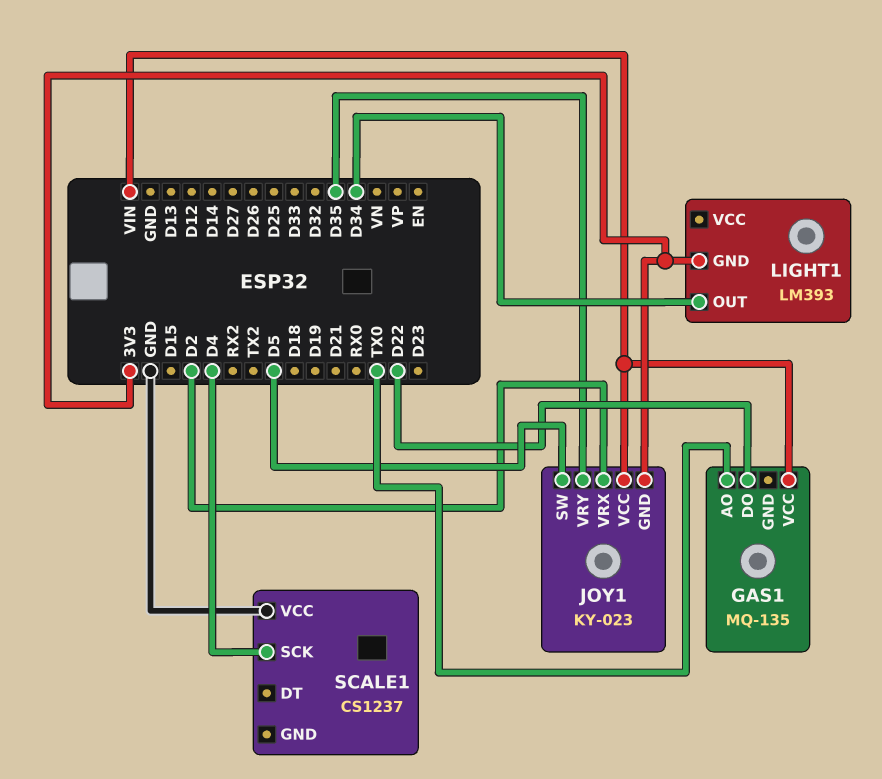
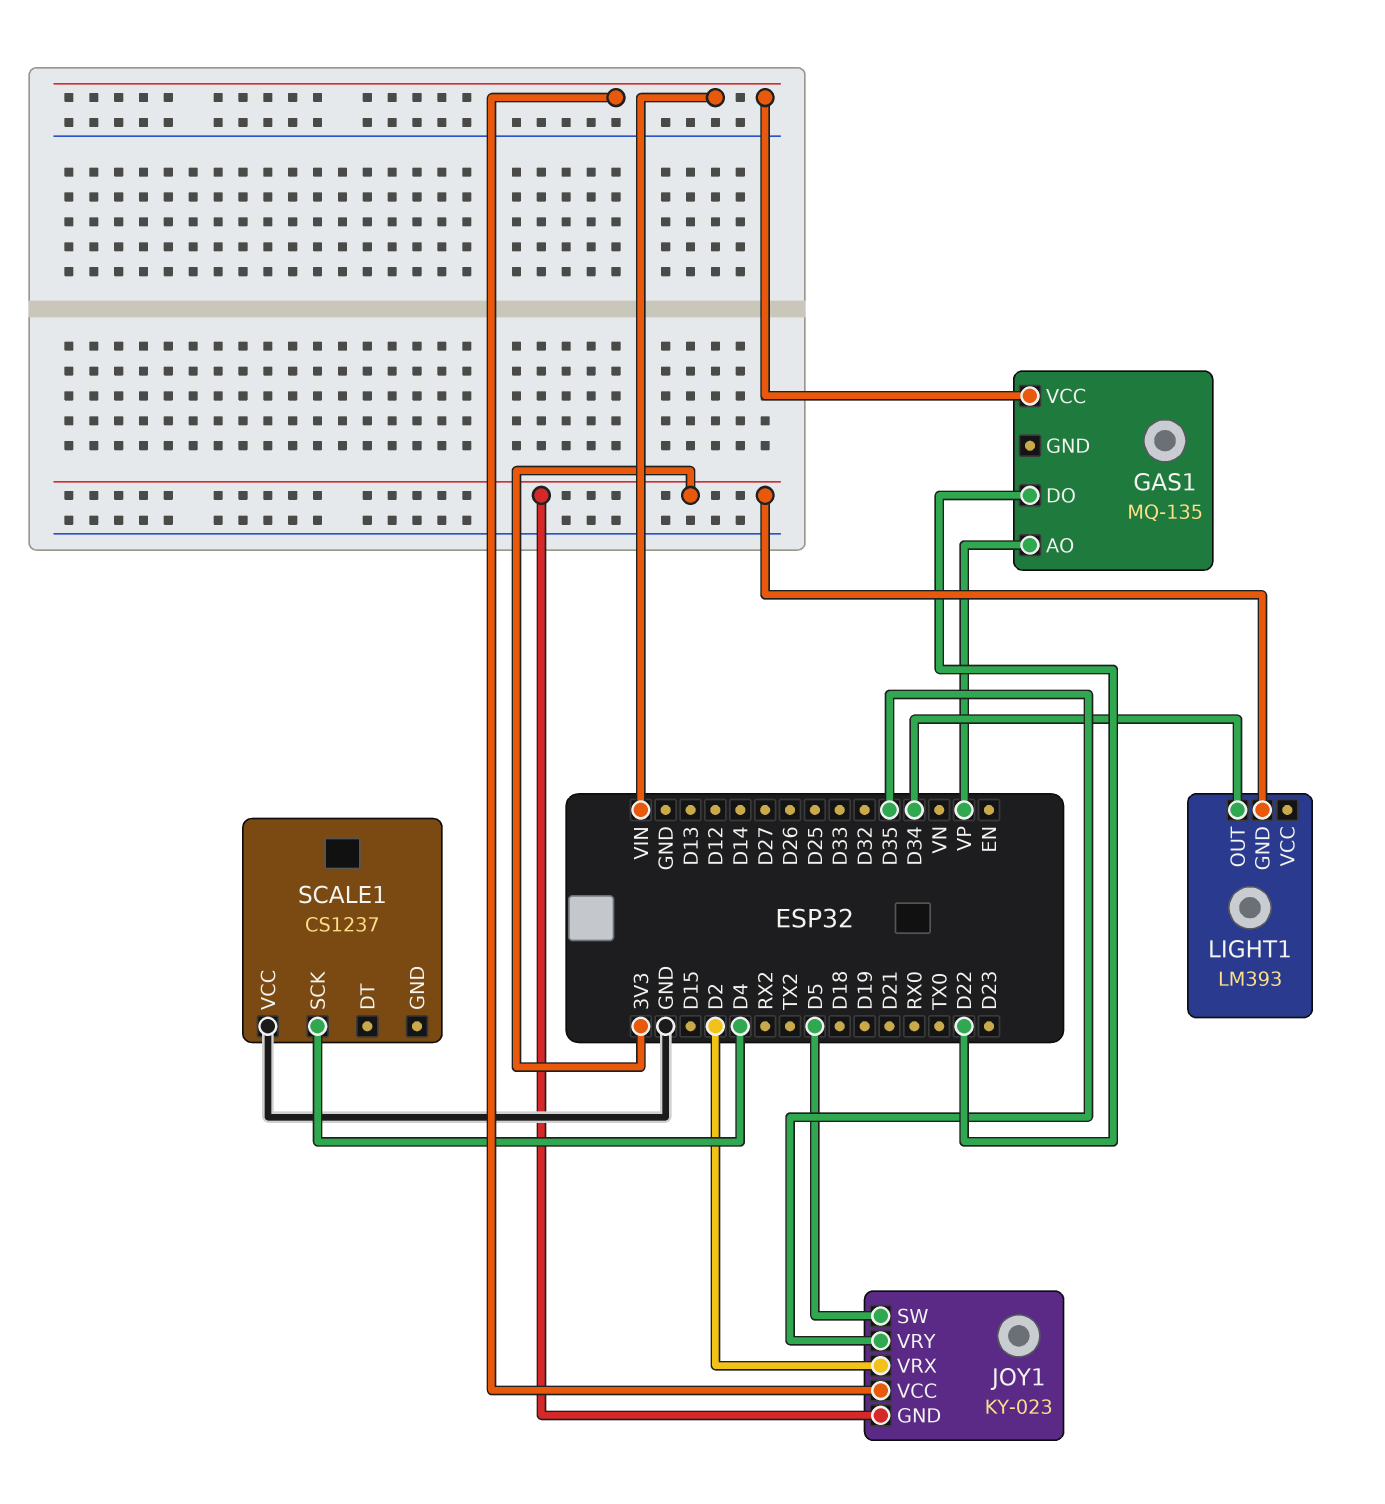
GAS1 pin AO: TX0 -> VP

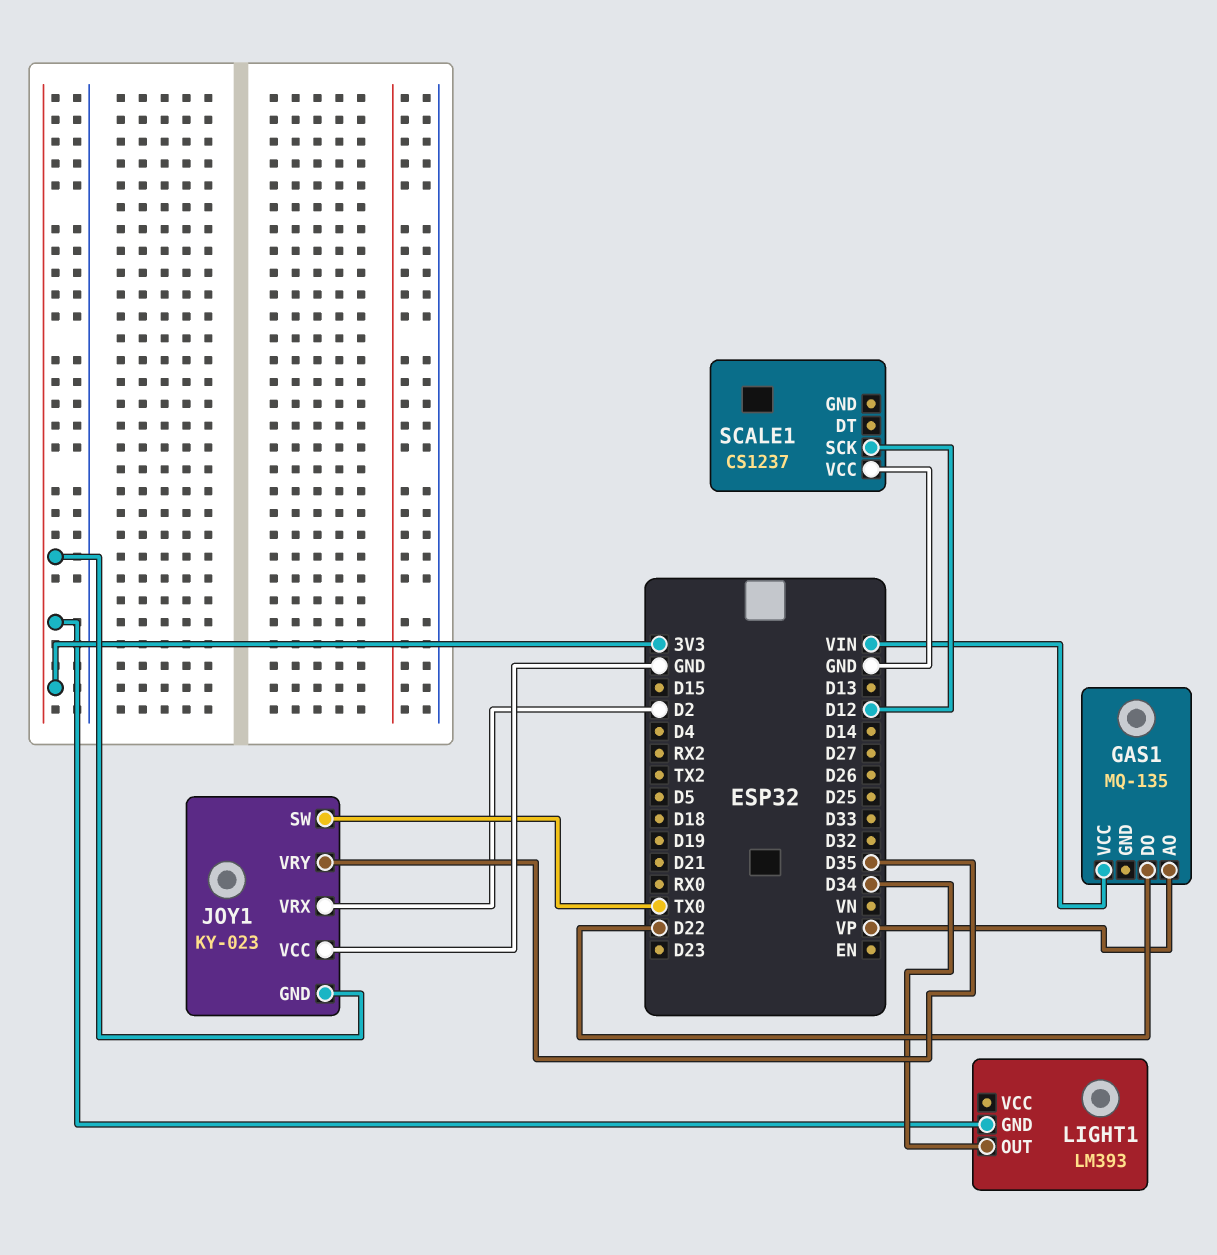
JOY1 pin SW: D5 -> TX0
JOY1 pin VCC: VIN -> GND
SCALE1 pin SCK: D4 -> D12

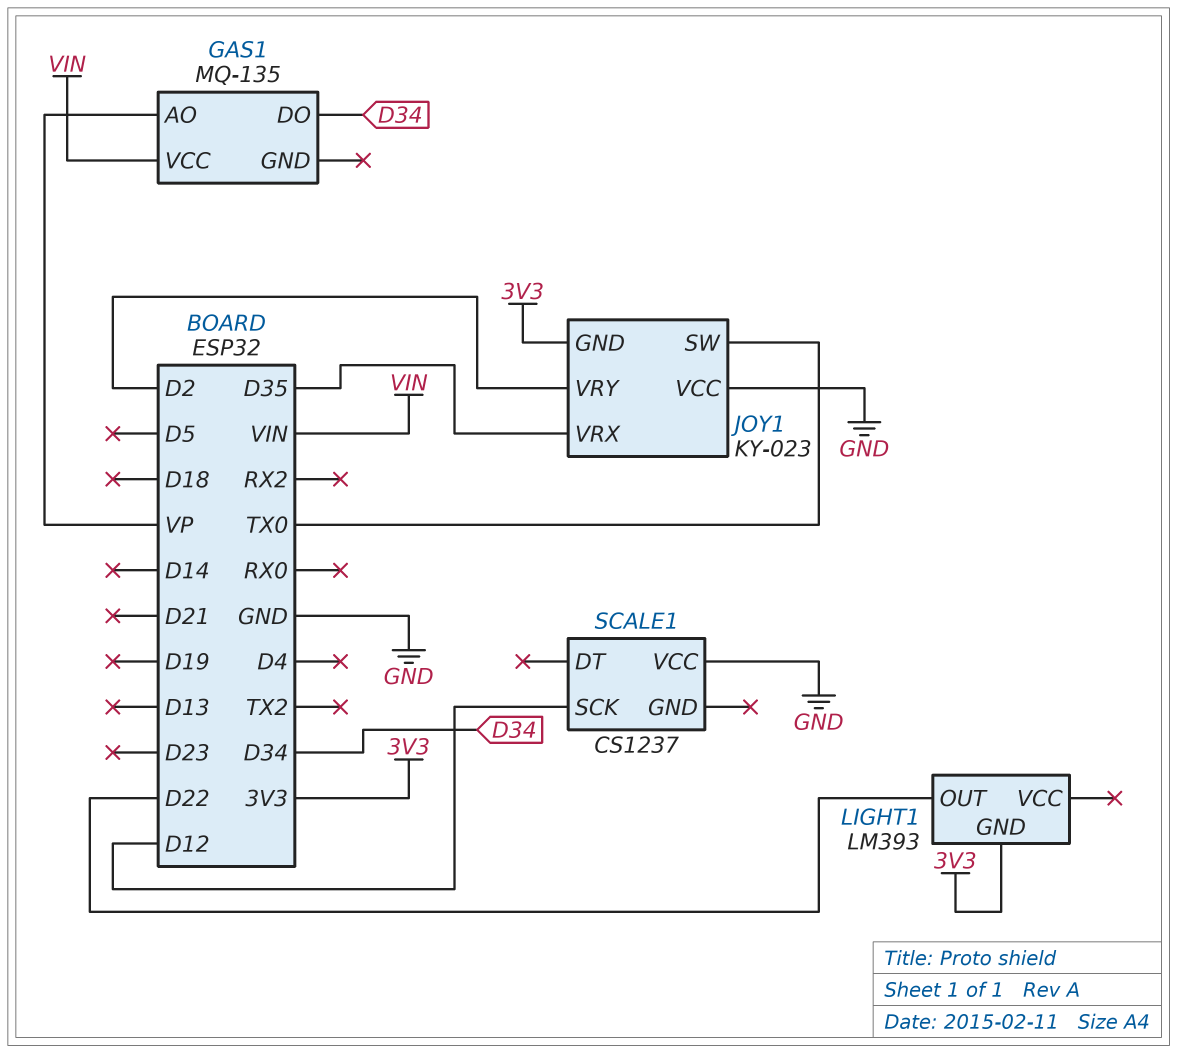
GAS1 pin DO: D22 -> D34
JOY1 pin VRX: D2 -> D35
JOY1 pin VRY: D35 -> D2
LIGHT1 pin OUT: D34 -> D22

